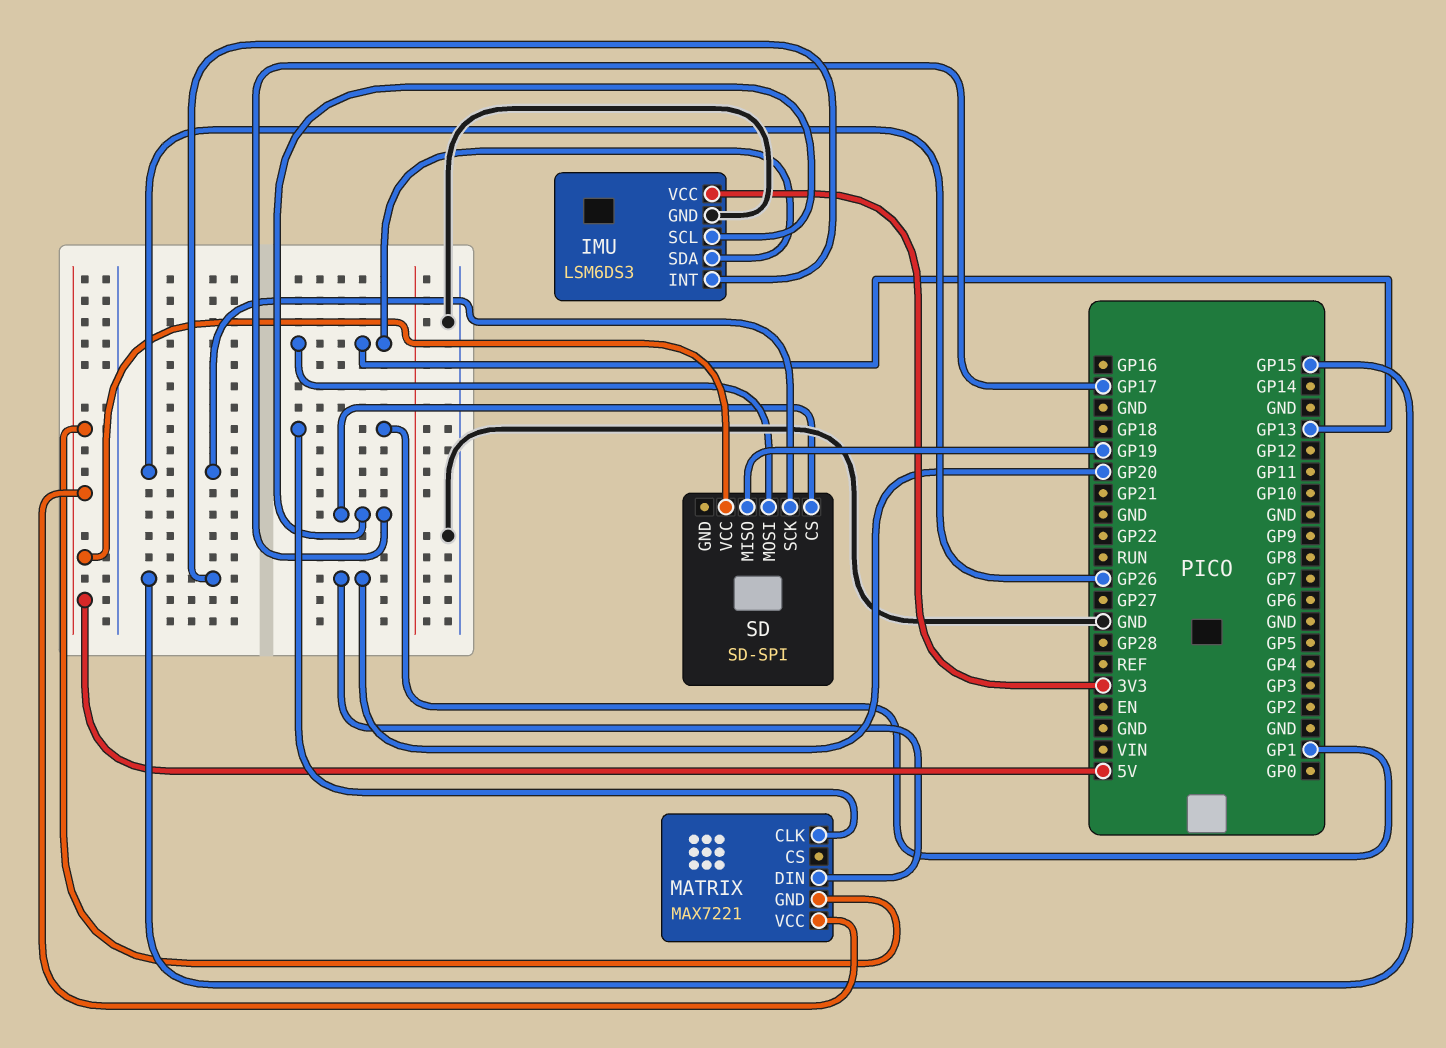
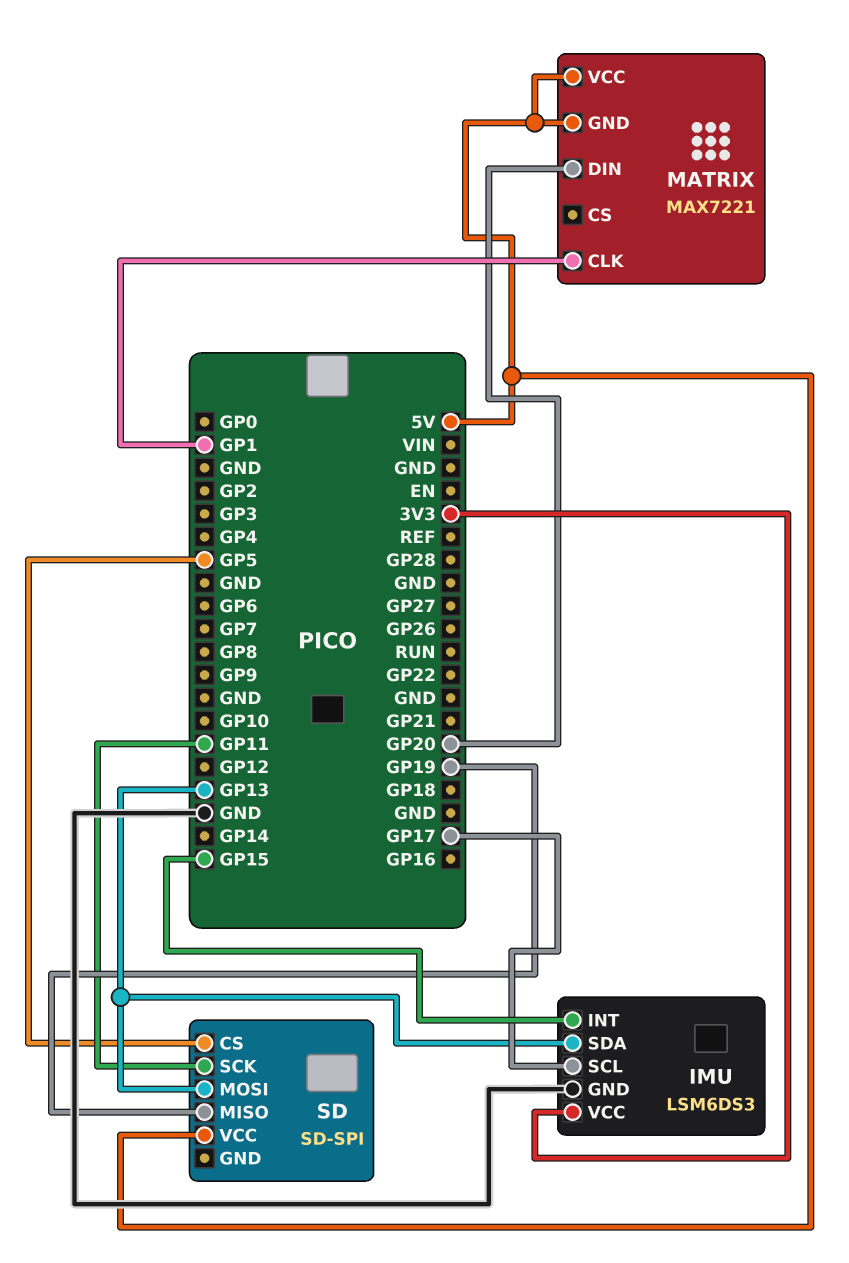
SD pin CS: GP17 -> GP5
SD pin SCK: GP26 -> GP11

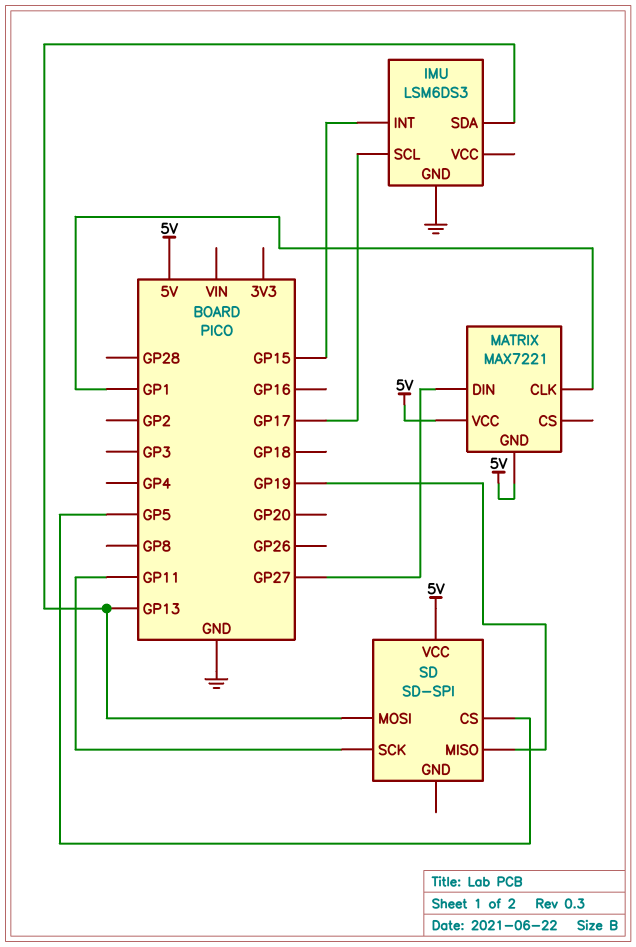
IMU pin VCC: 3V3 -> none
MATRIX pin DIN: GP20 -> GP27

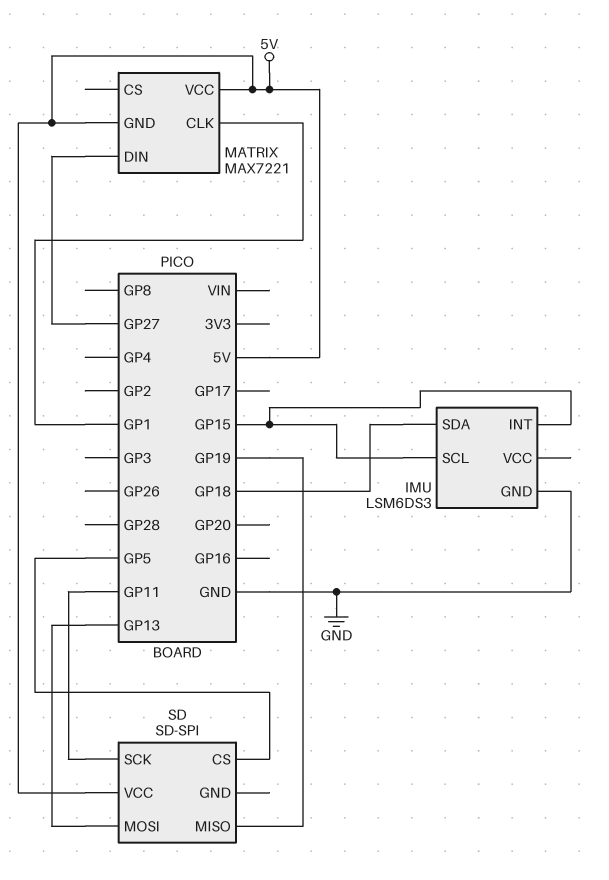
IMU pin SCL: GP17 -> GP15
IMU pin SDA: GP13 -> GP18

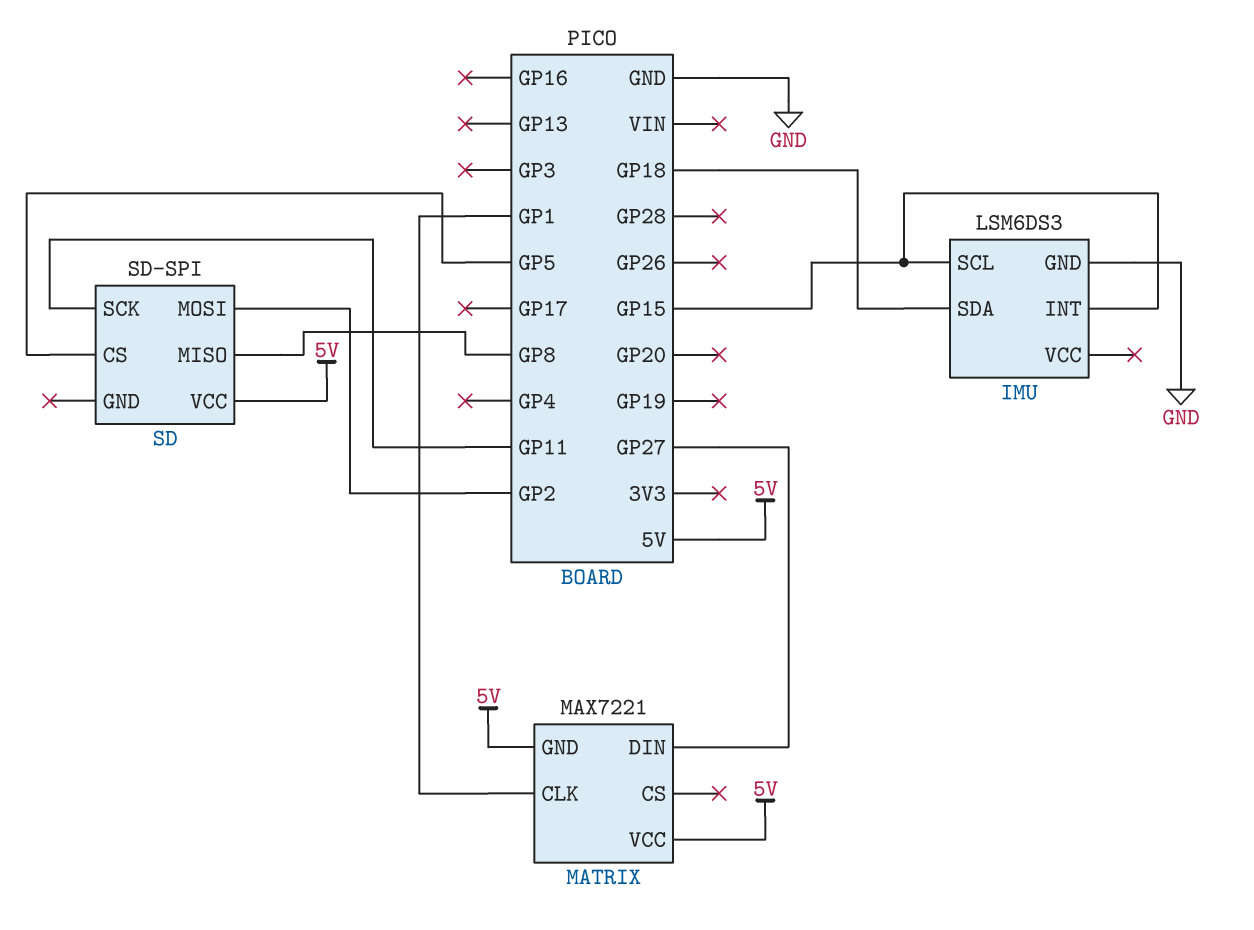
SD pin MISO: GP19 -> GP8
SD pin MOSI: GP13 -> GP2

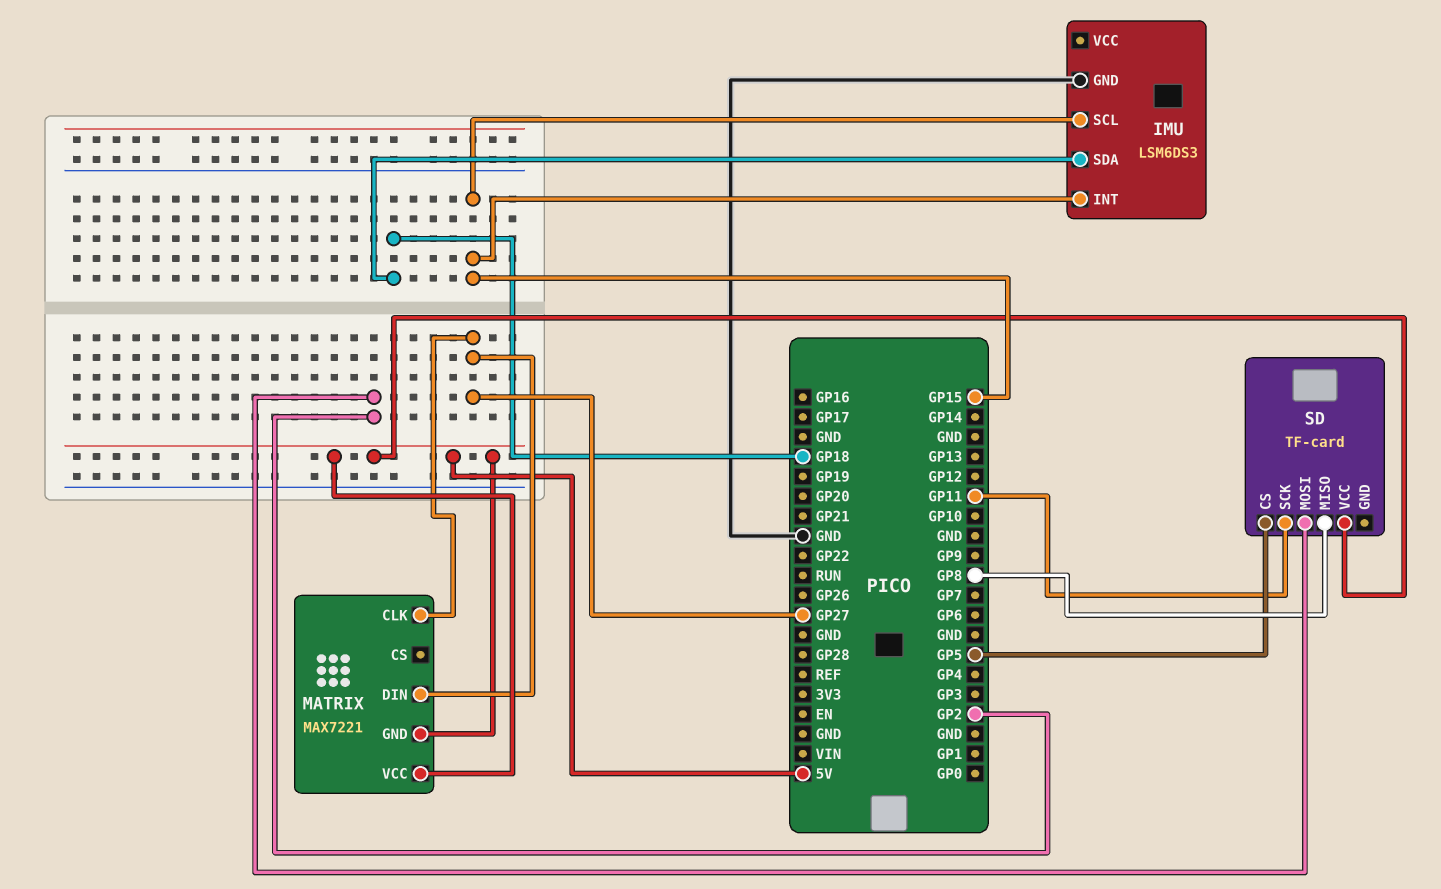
MATRIX pin CLK: GP1 -> GP27
SD: SD-SPI -> TF-card

